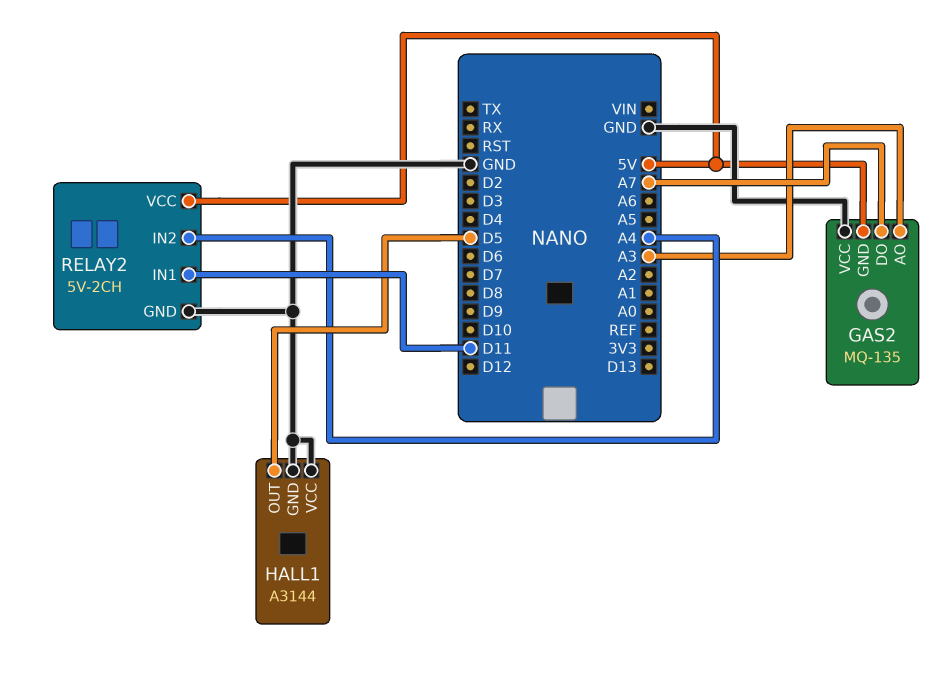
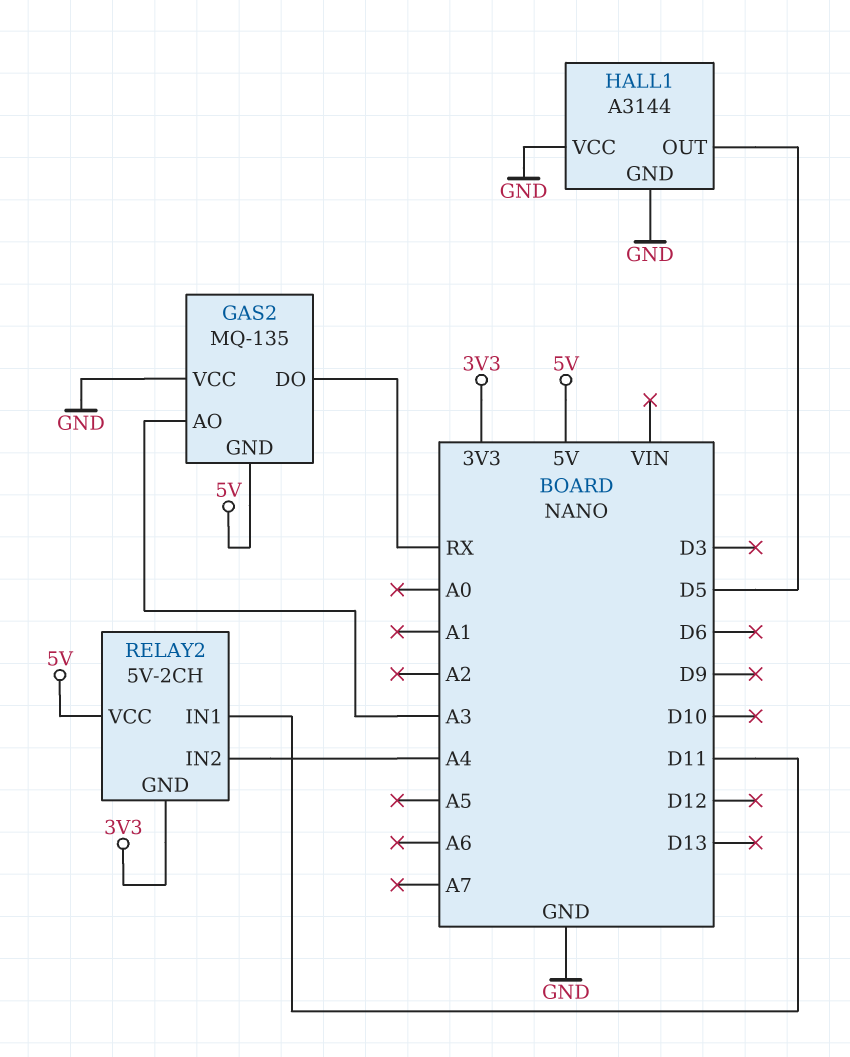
GAS2 pin DO: A7 -> RX
RELAY2 pin GND: GND -> 3V3

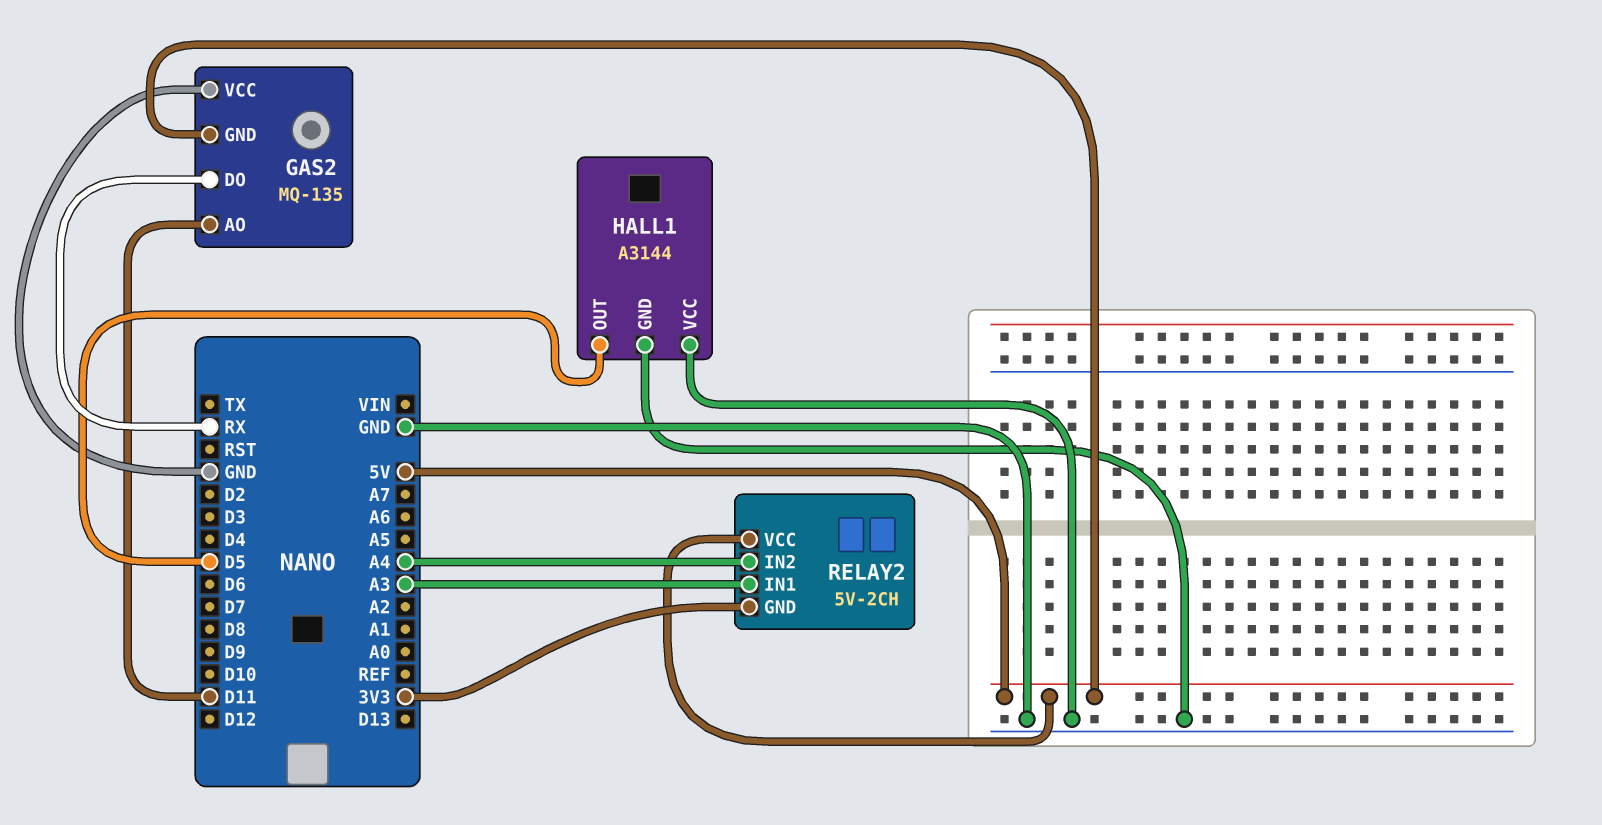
GAS2 pin AO: A3 -> D11
RELAY2 pin IN1: D11 -> A3

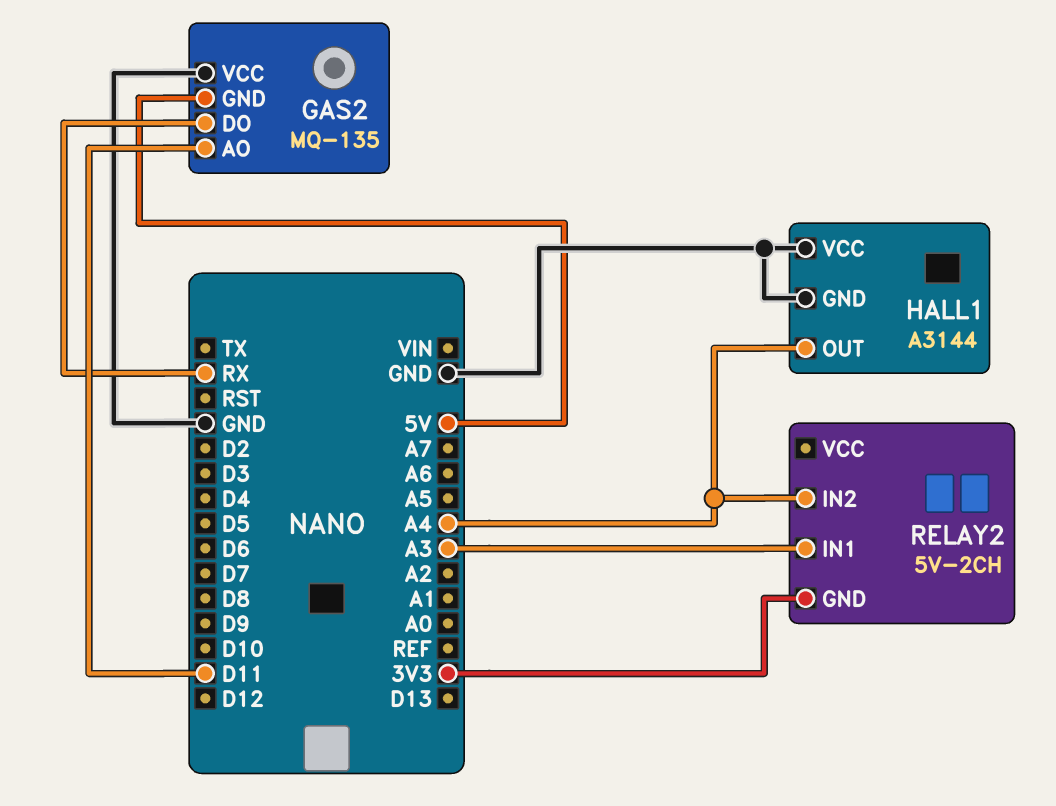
HALL1 pin OUT: D5 -> A4
RELAY2 pin VCC: 5V -> none

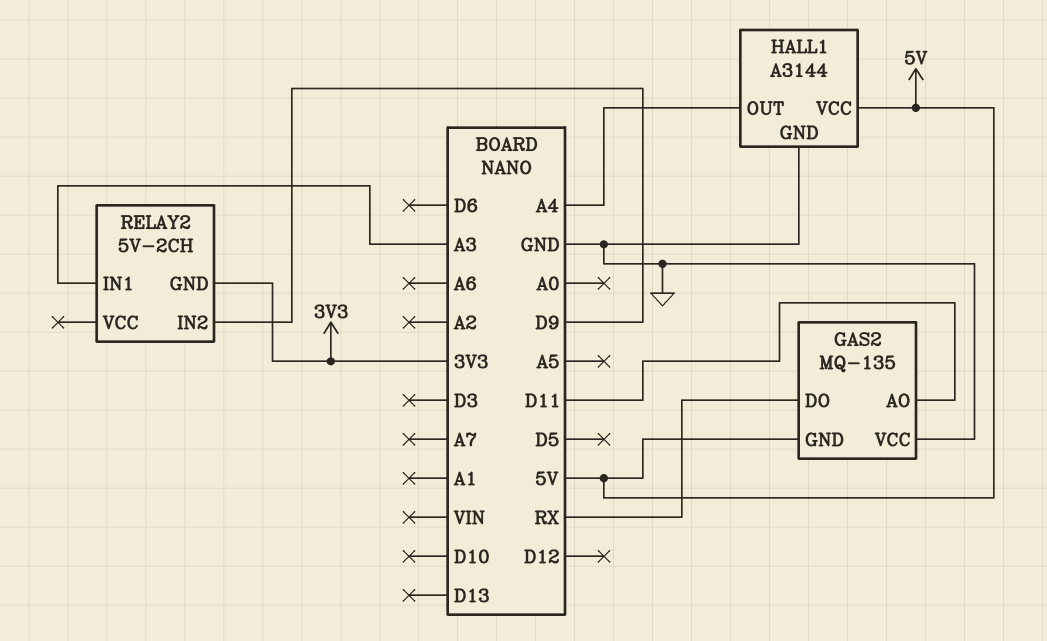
HALL1 pin VCC: GND -> 5V
RELAY2 pin IN2: A4 -> D9

